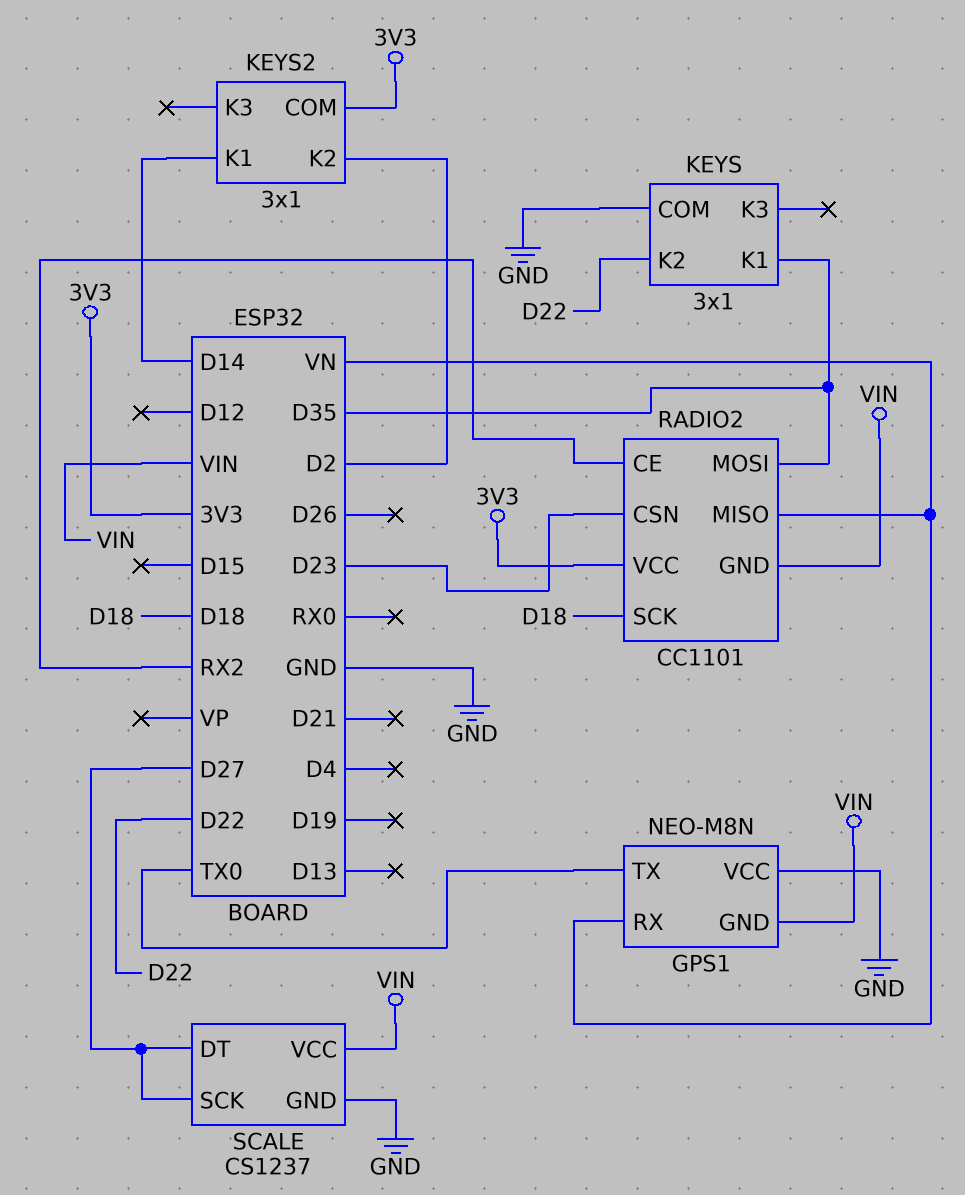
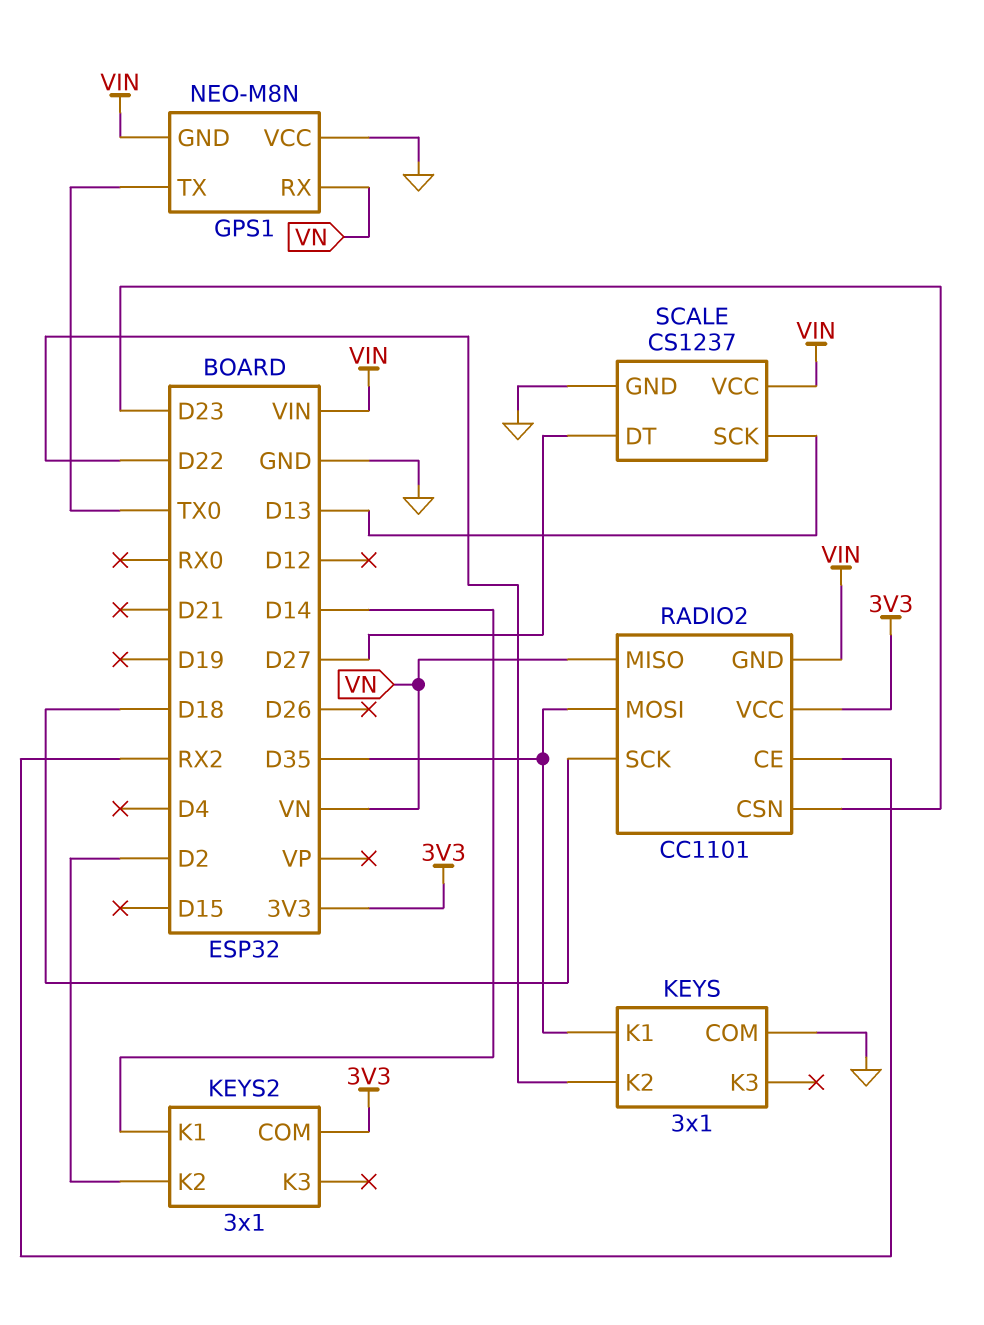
SCALE pin SCK: D27 -> D13

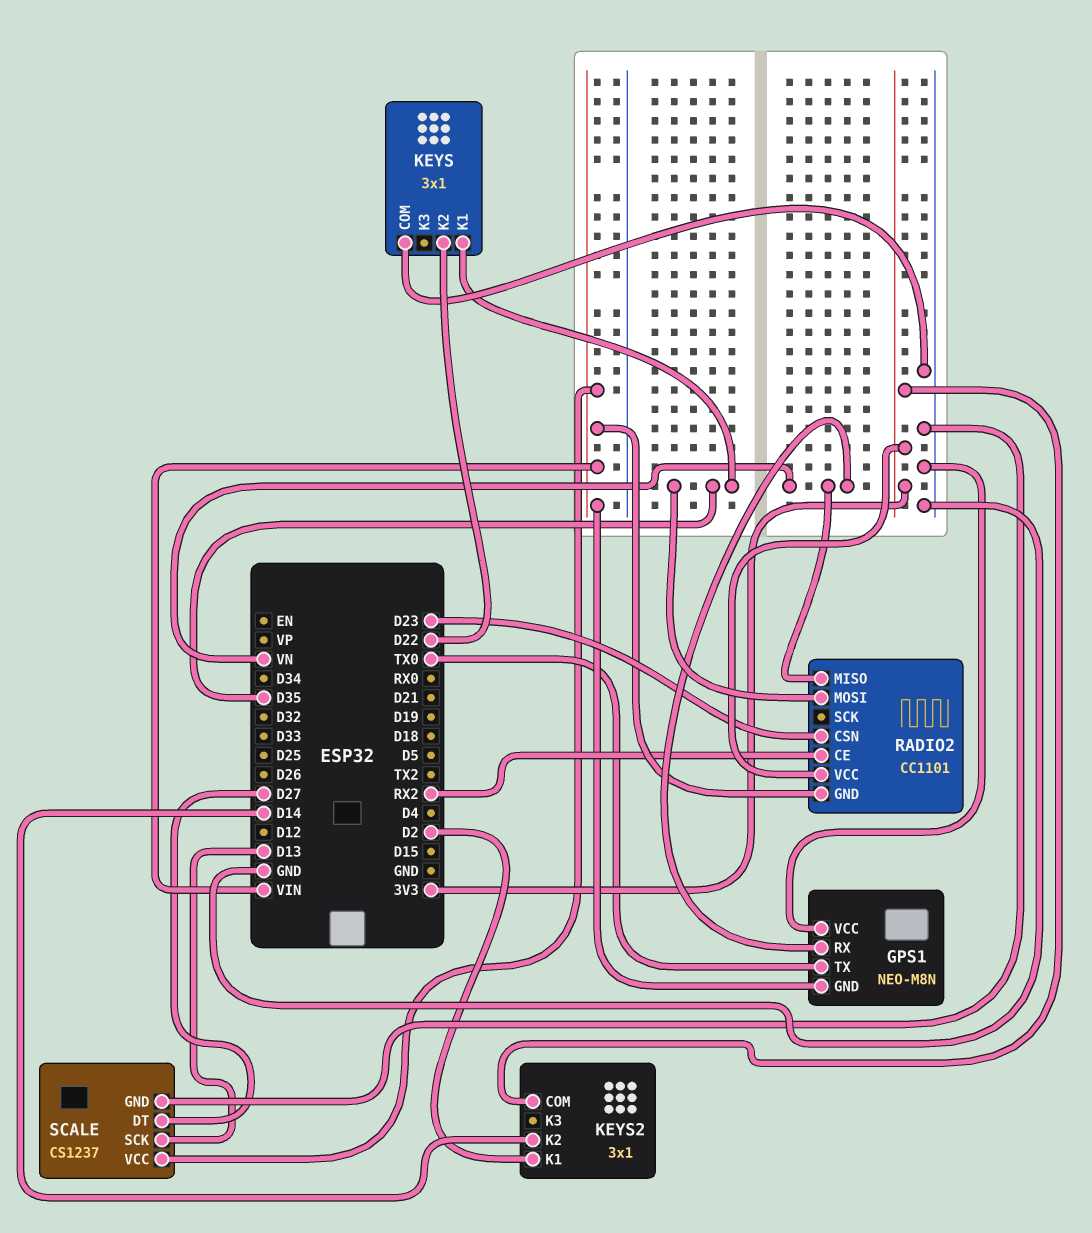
KEYS2 pin K1: D14 -> D2
KEYS2 pin K2: D2 -> D14
RADIO2 pin SCK: D18 -> none

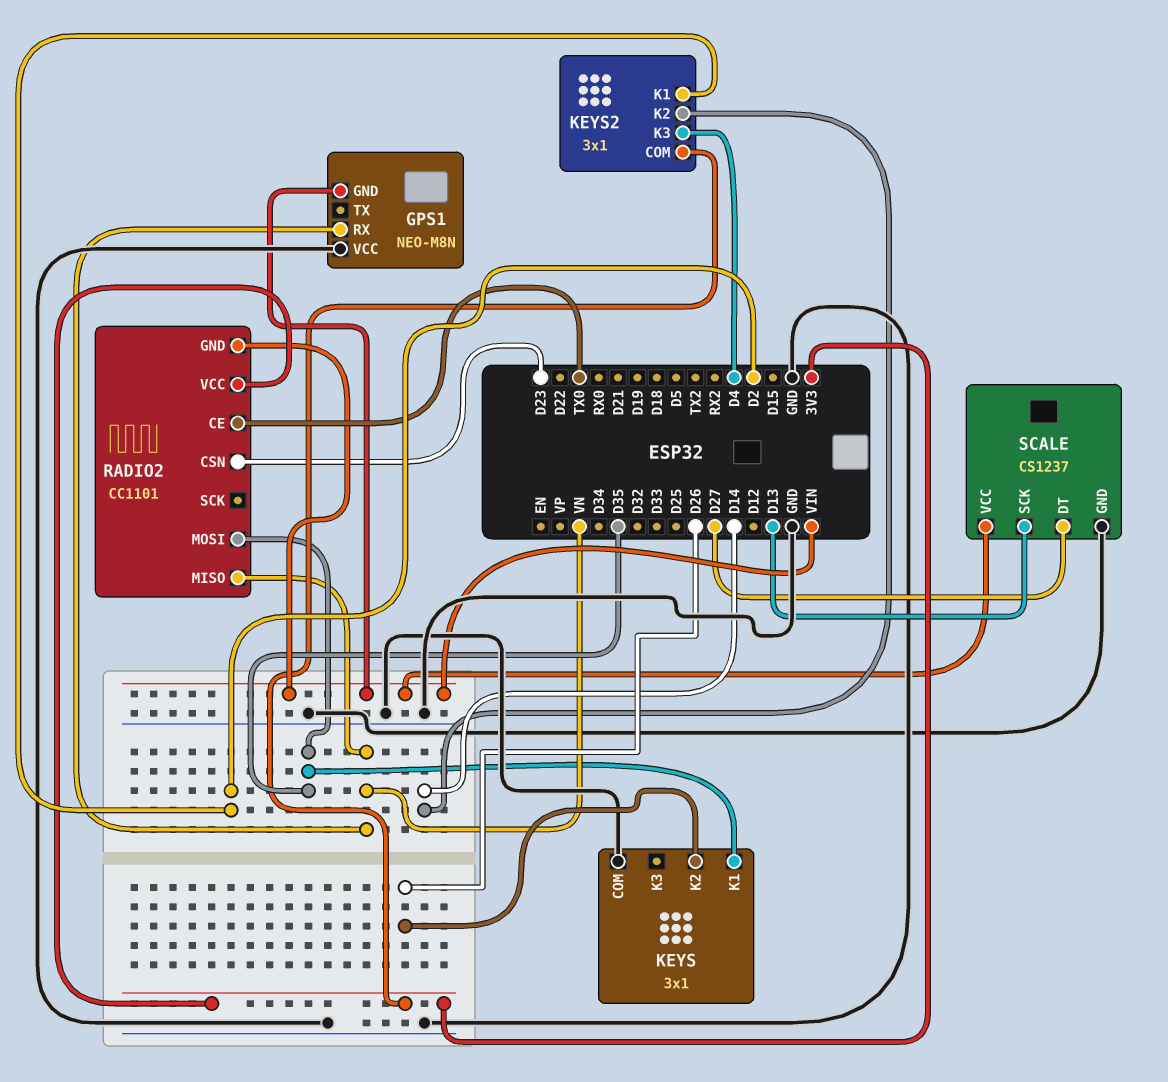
GPS1 pin TX: TX0 -> none
KEYS pin K2: D22 -> D26
KEYS2 pin K3: none -> D4
RADIO2 pin CE: RX2 -> TX0

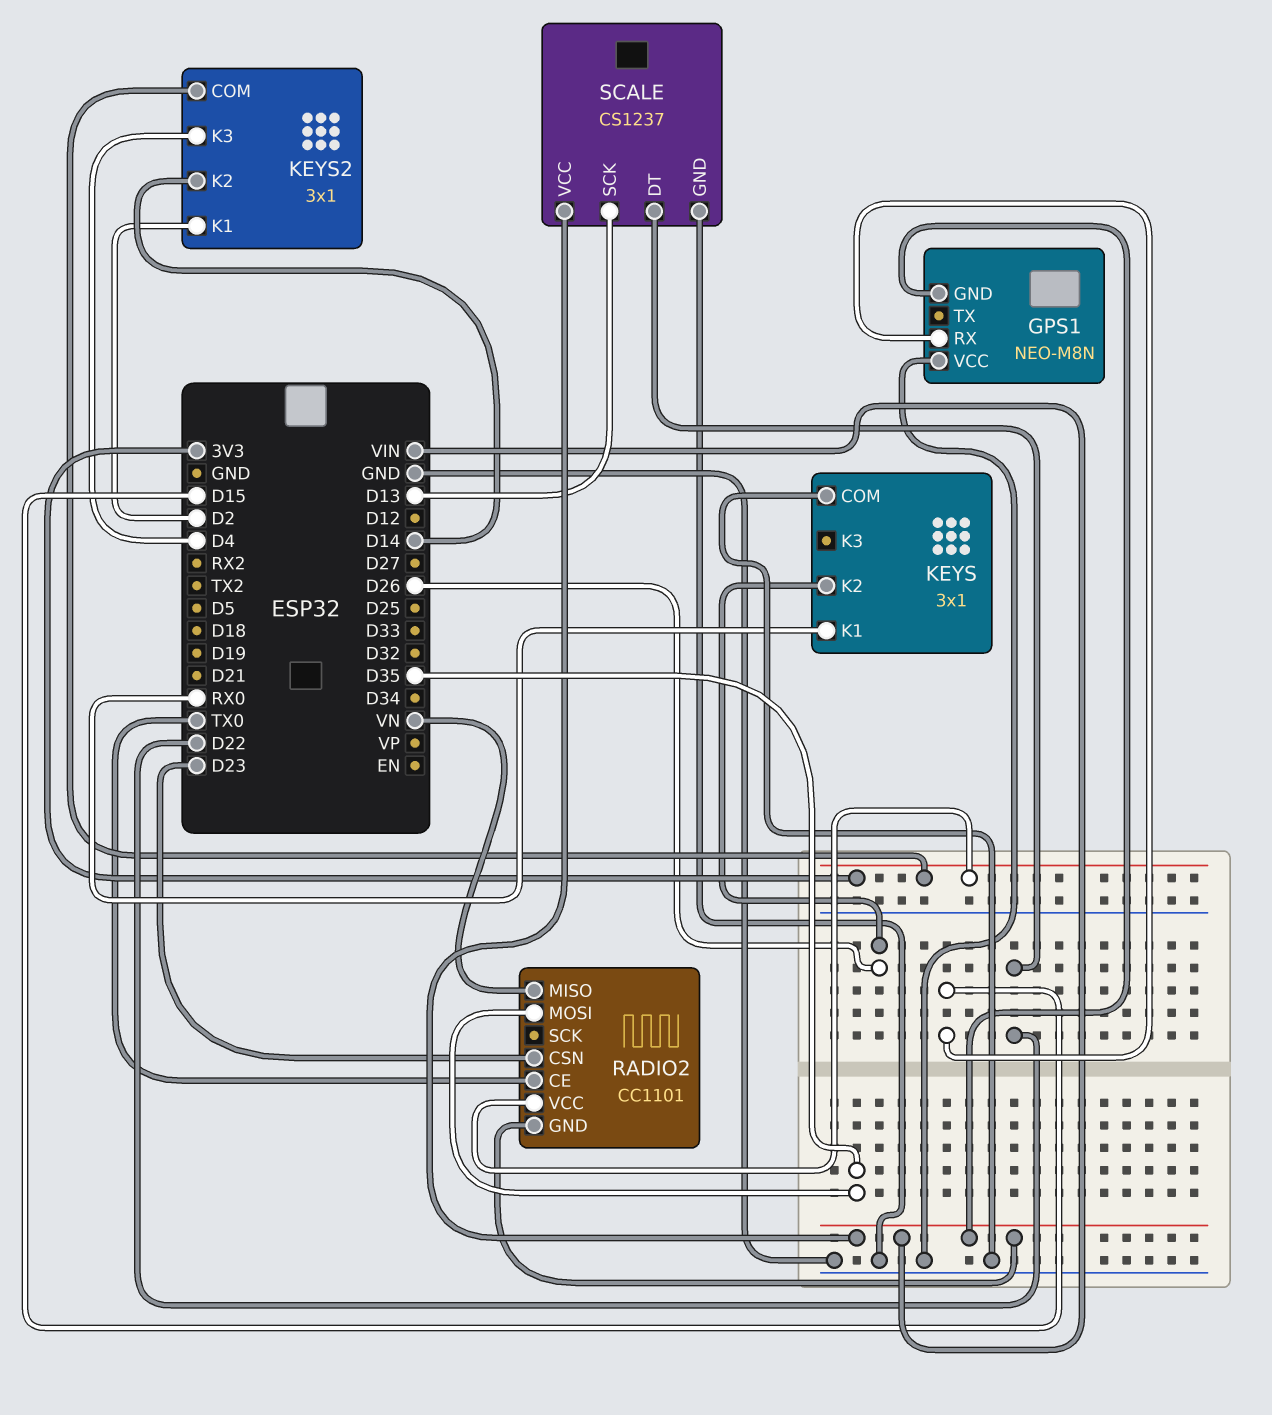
GPS1 pin RX: VN -> D15
KEYS pin K1: D35 -> RX0
SCALE pin DT: D27 -> D22

